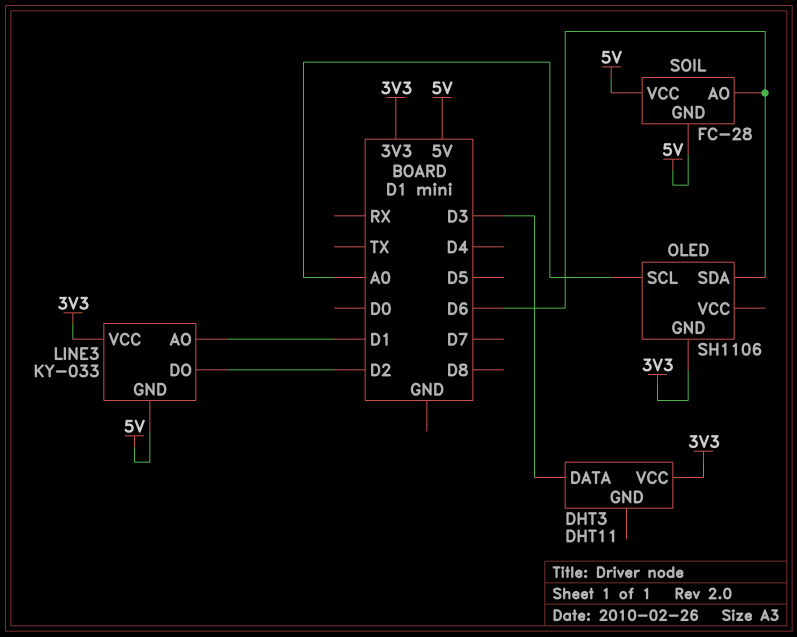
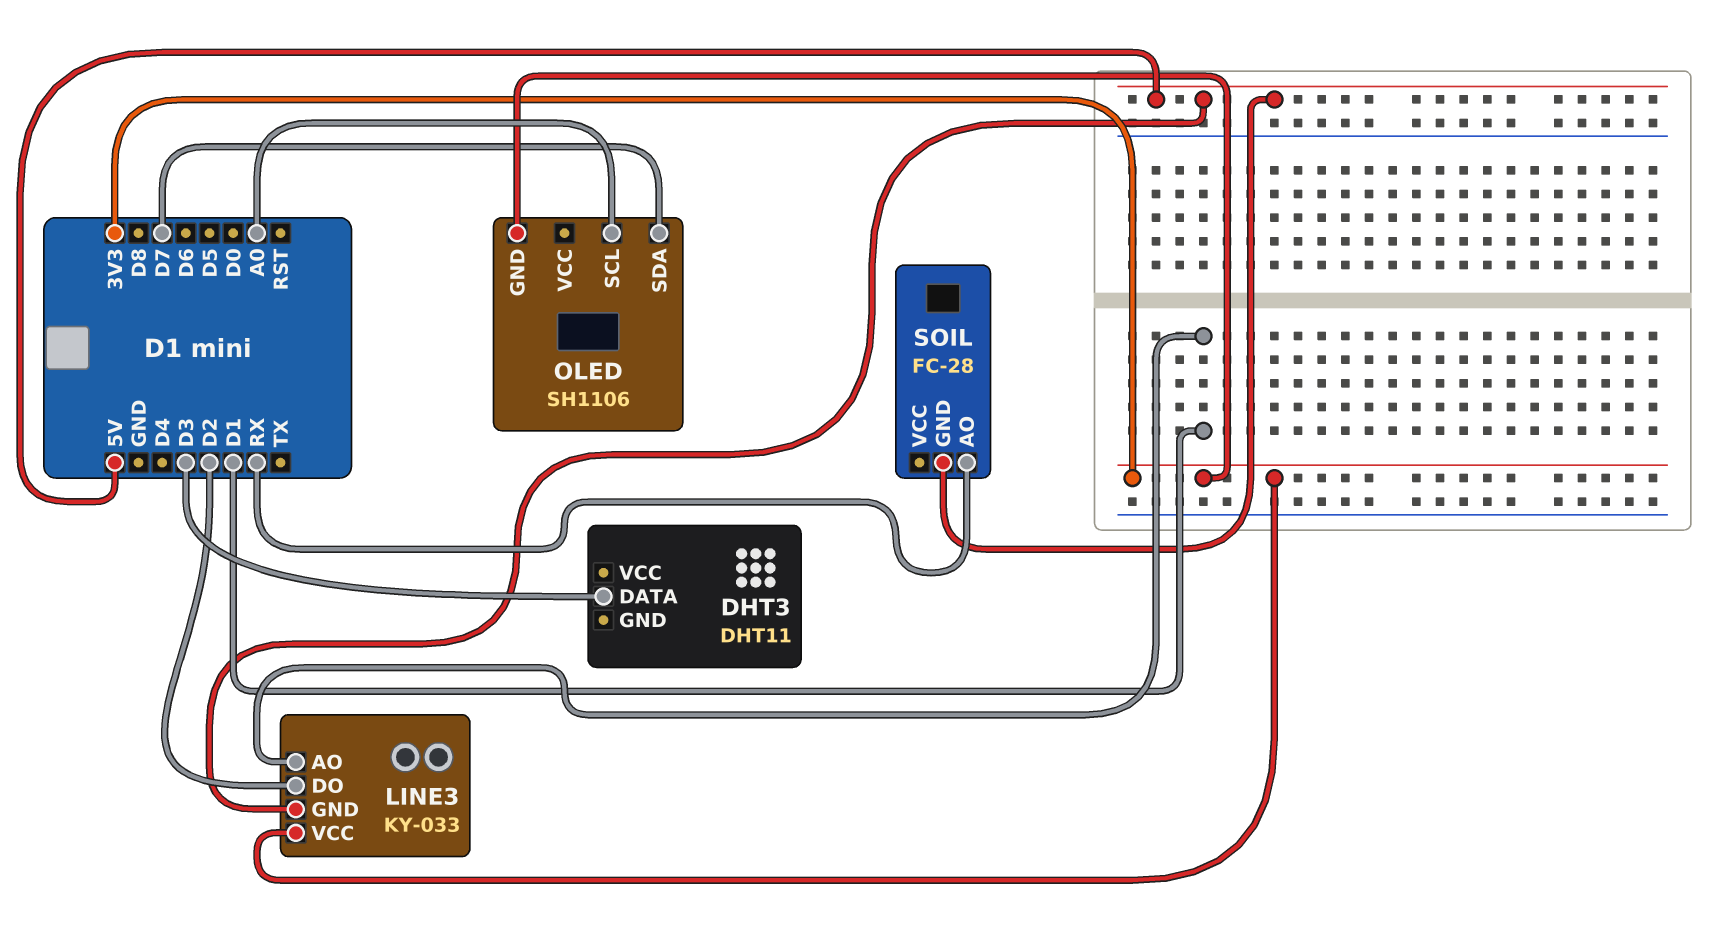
DHT3 pin VCC: 3V3 -> none
OLED pin SDA: D6 -> D7
SOIL pin AO: D6 -> RX
SOIL pin VCC: 5V -> none

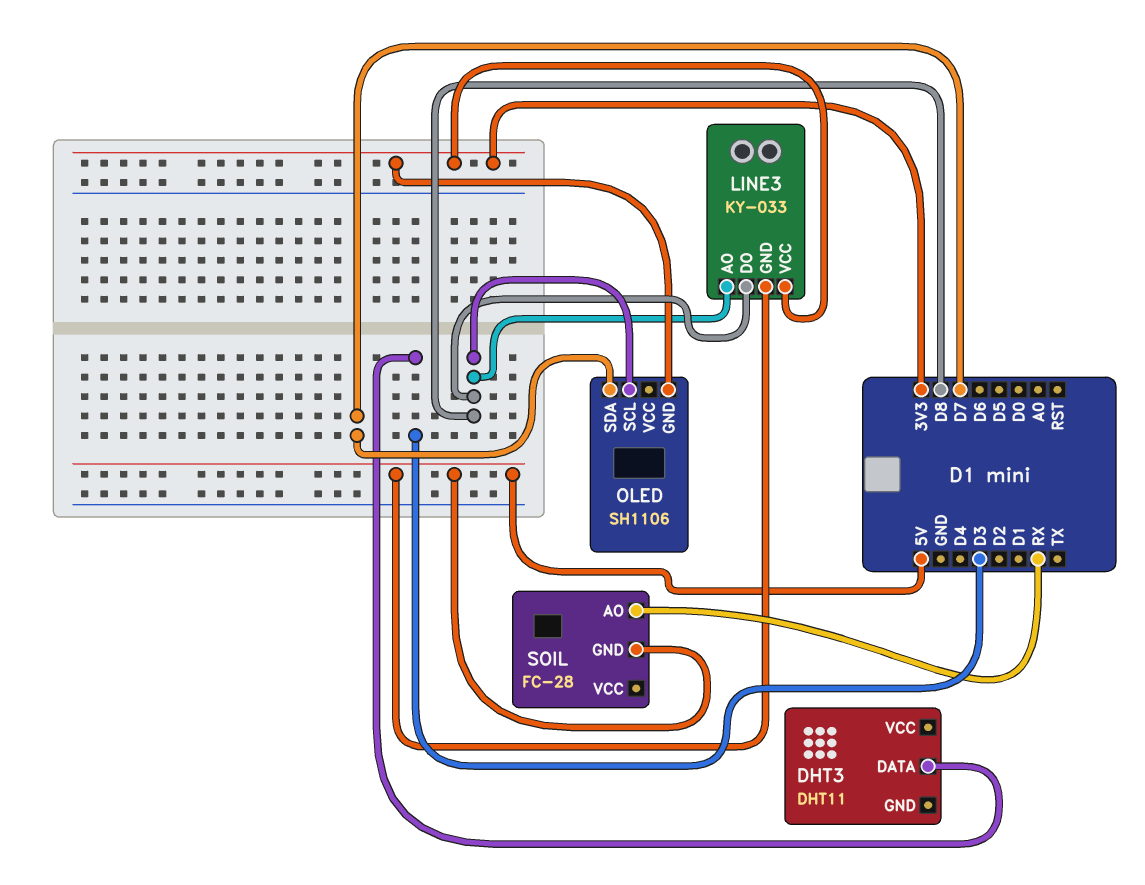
LINE3 pin AO: D1 -> D8
LINE3 pin DO: D2 -> D8
OLED pin SCL: A0 -> D8

